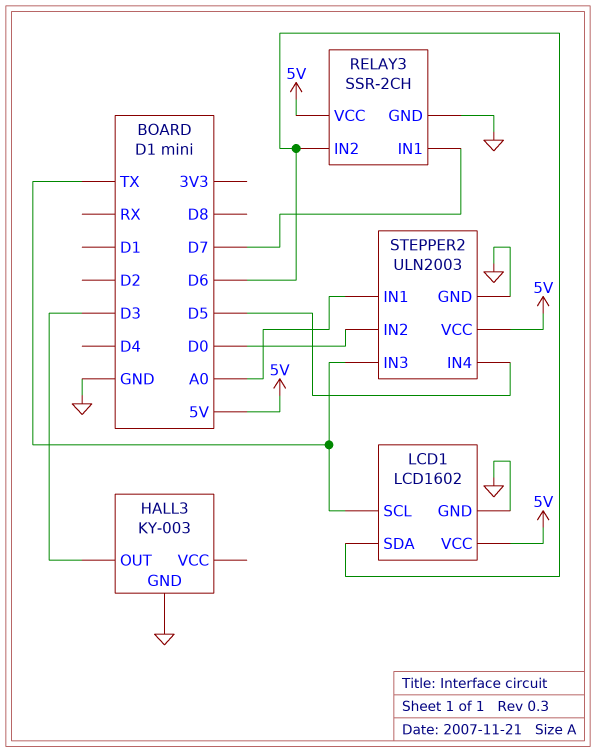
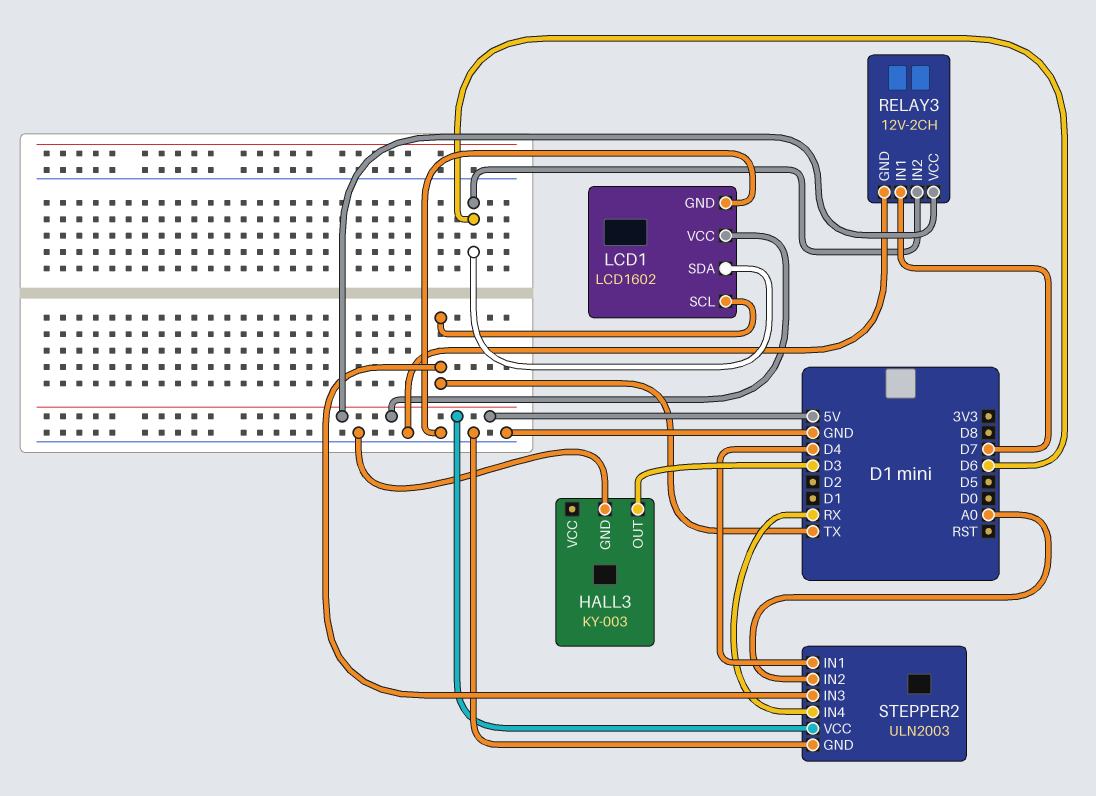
RELAY3: SSR-2CH -> 12V-2CH
STEPPER2 pin IN1: A0 -> D4
STEPPER2 pin IN2: D0 -> A0
STEPPER2 pin IN4: D5 -> RX

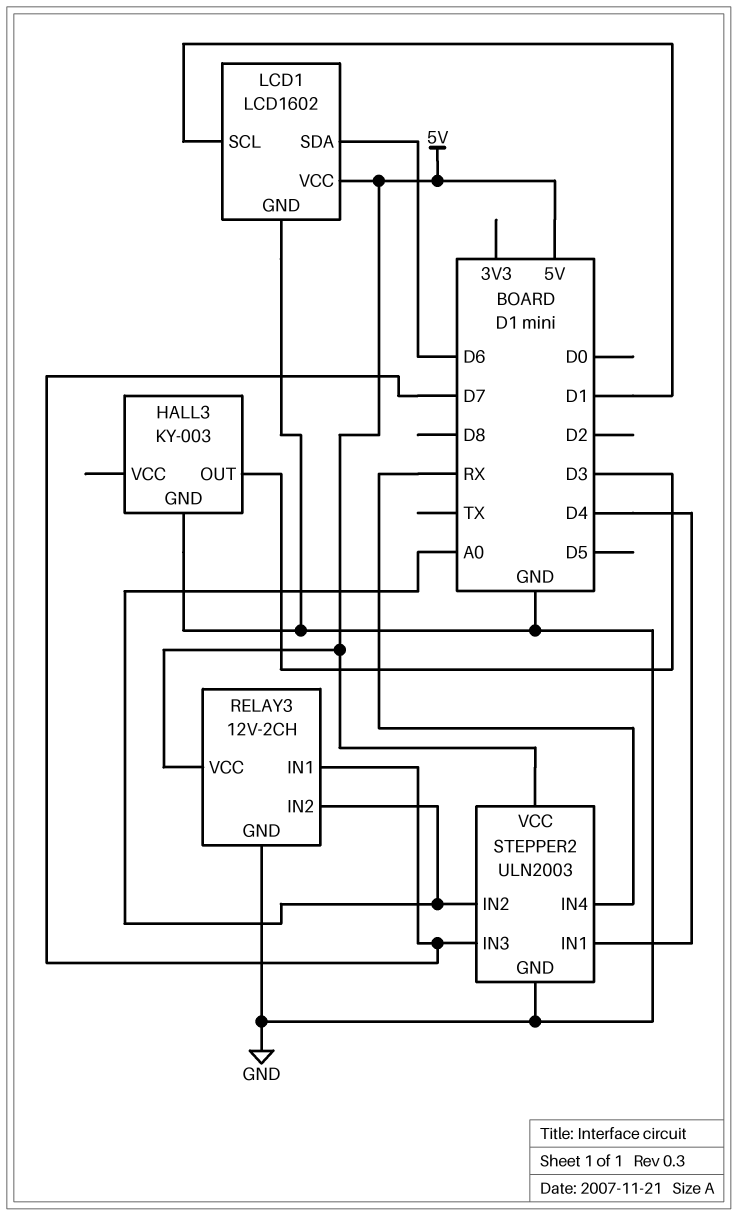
LCD1 pin SCL: TX -> D1
RELAY3 pin IN2: D6 -> A0
STEPPER2 pin IN3: TX -> D7

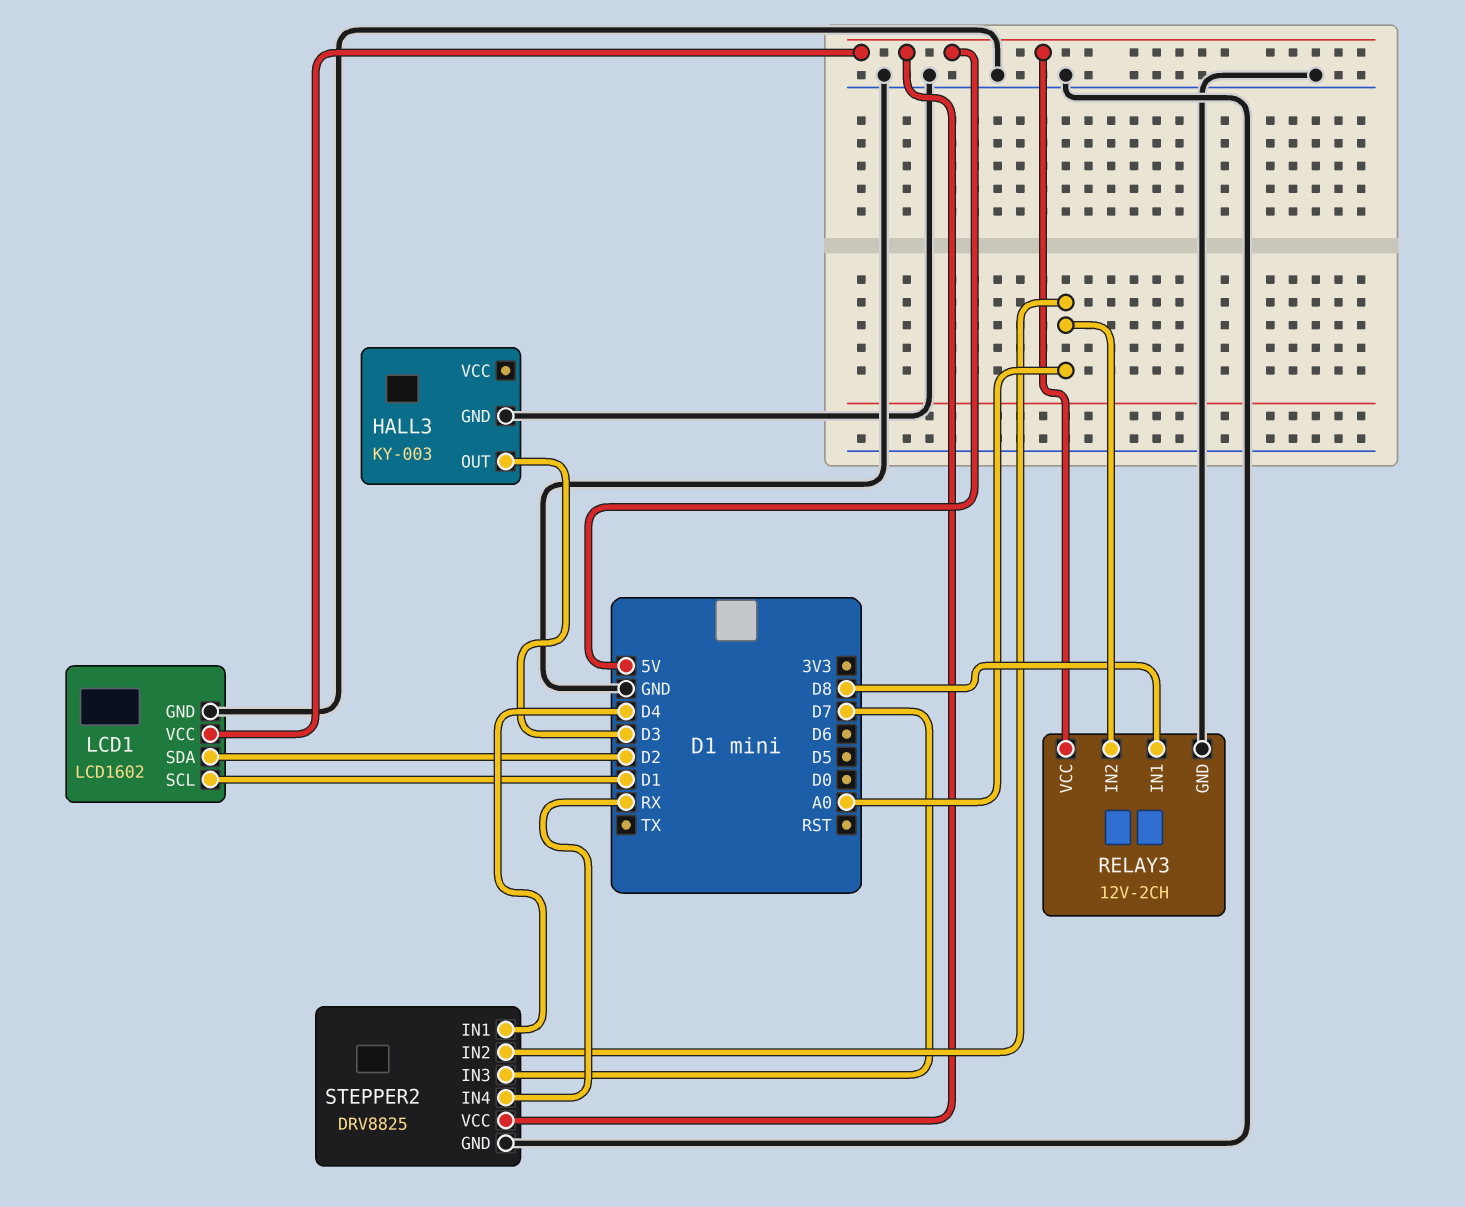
LCD1 pin SDA: D6 -> D2
RELAY3 pin IN1: D7 -> D8
STEPPER2: ULN2003 -> DRV8825

